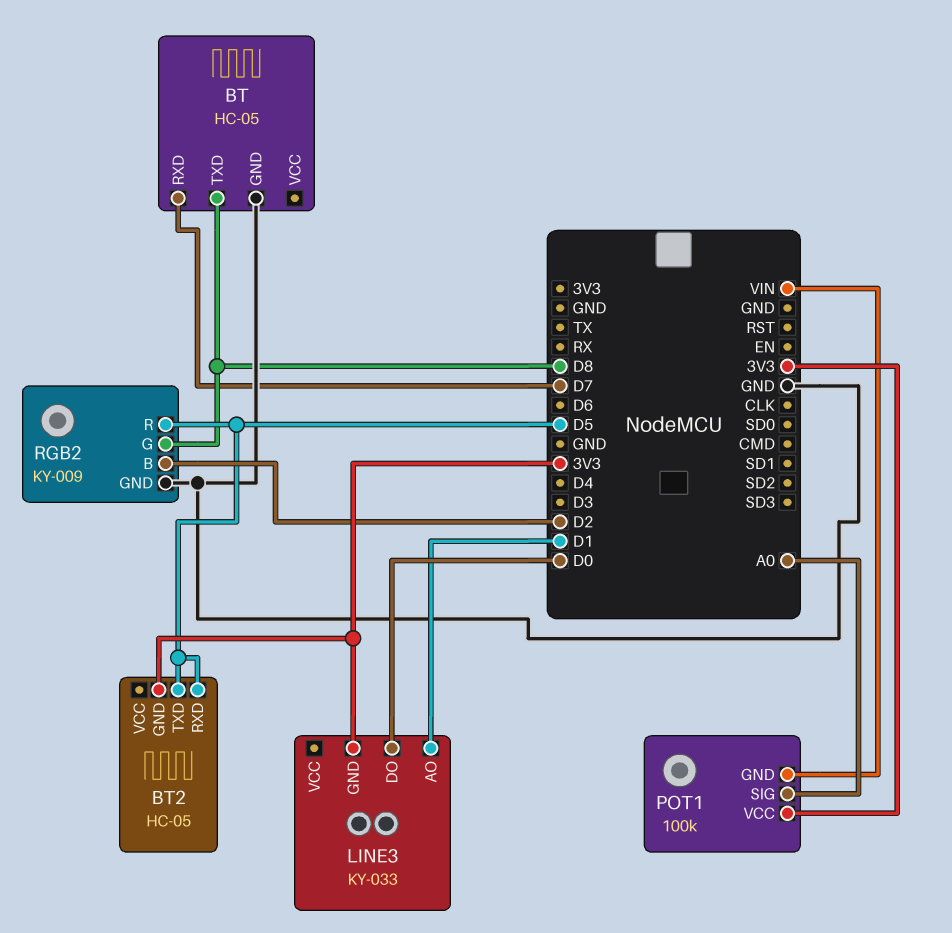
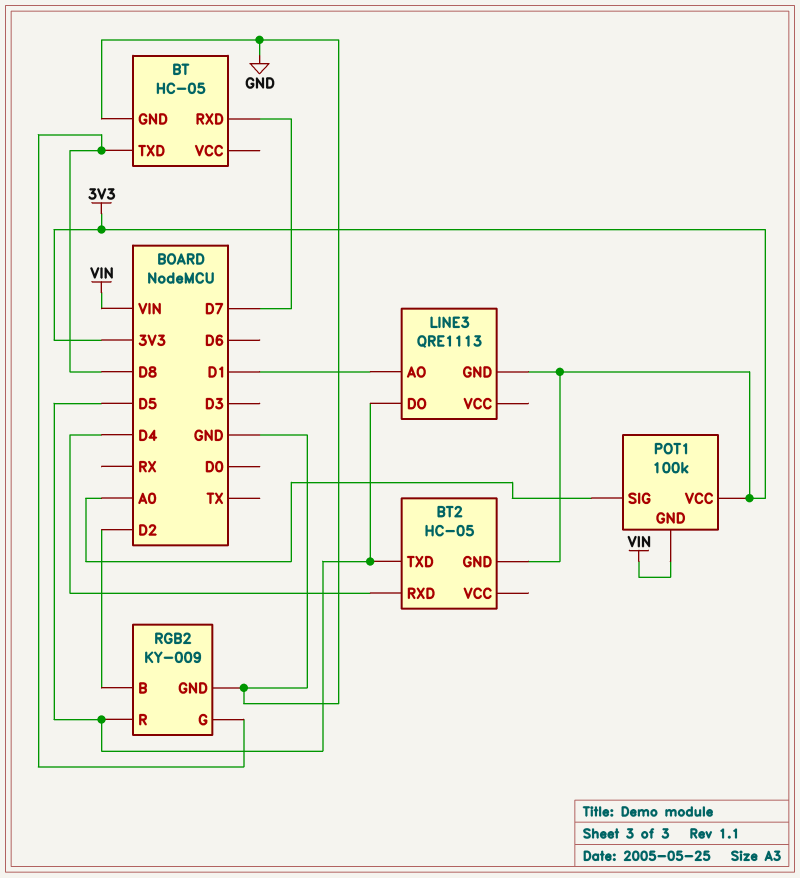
BT2 pin RXD: D5 -> D4
LINE3: KY-033 -> QRE1113
LINE3 pin DO: D0 -> D5

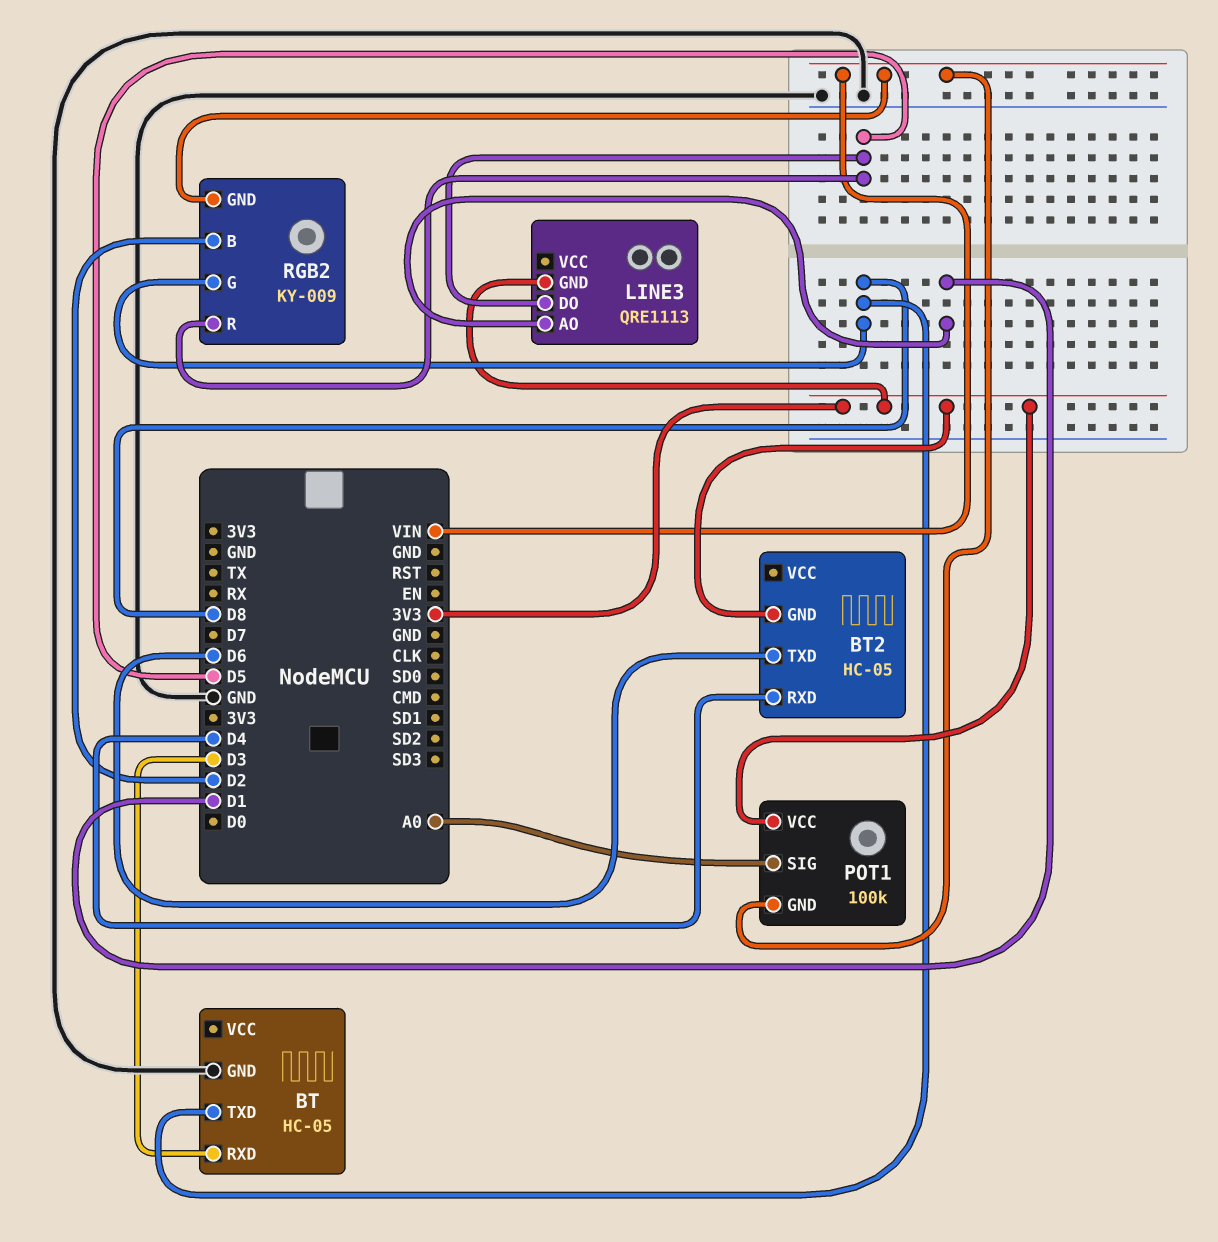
BT pin RXD: D7 -> D3
BT2 pin TXD: D5 -> D6
RGB2 pin GND: GND -> VIN

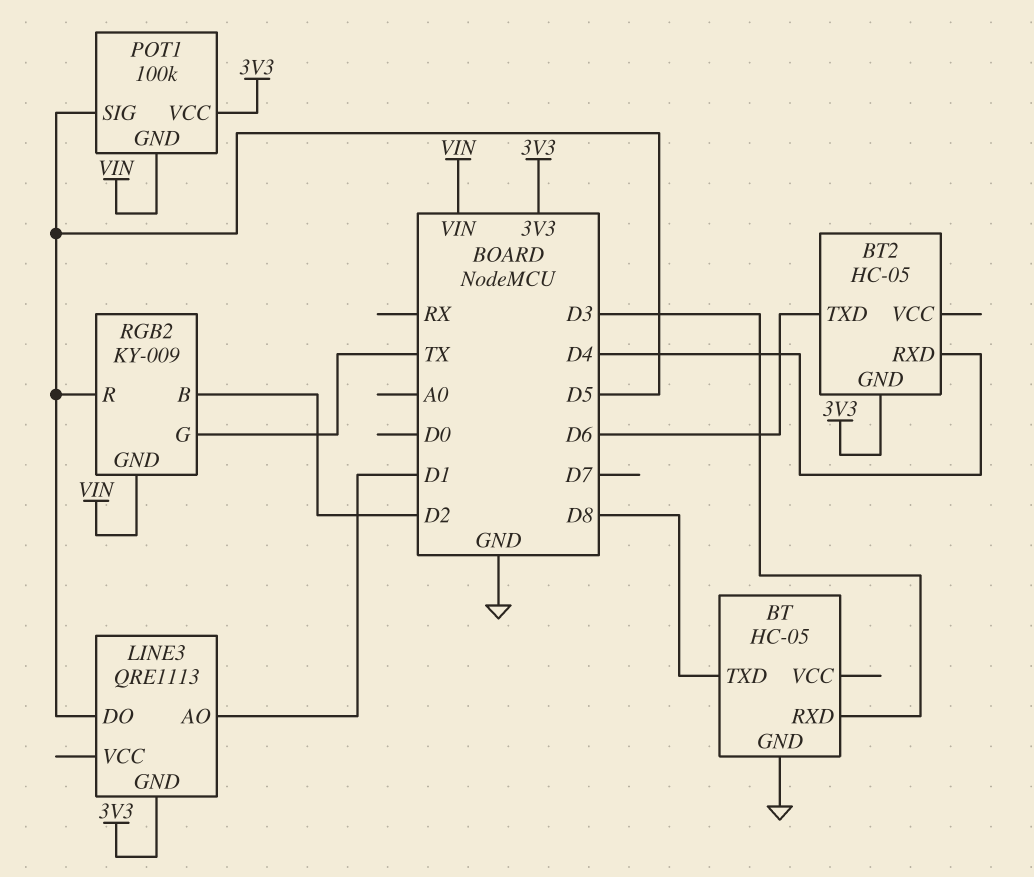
POT1 pin SIG: A0 -> D5
RGB2 pin G: D8 -> TX

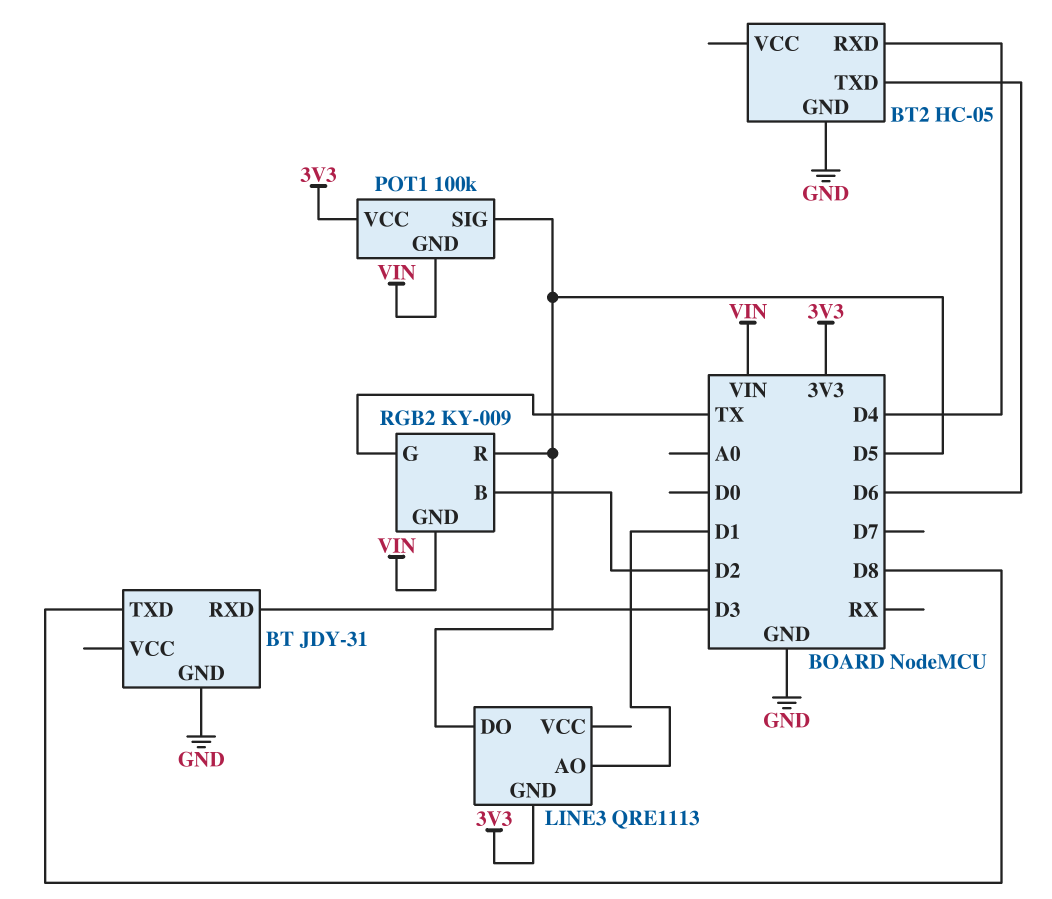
BT: HC-05 -> JDY-31
BT2 pin GND: 3V3 -> GND

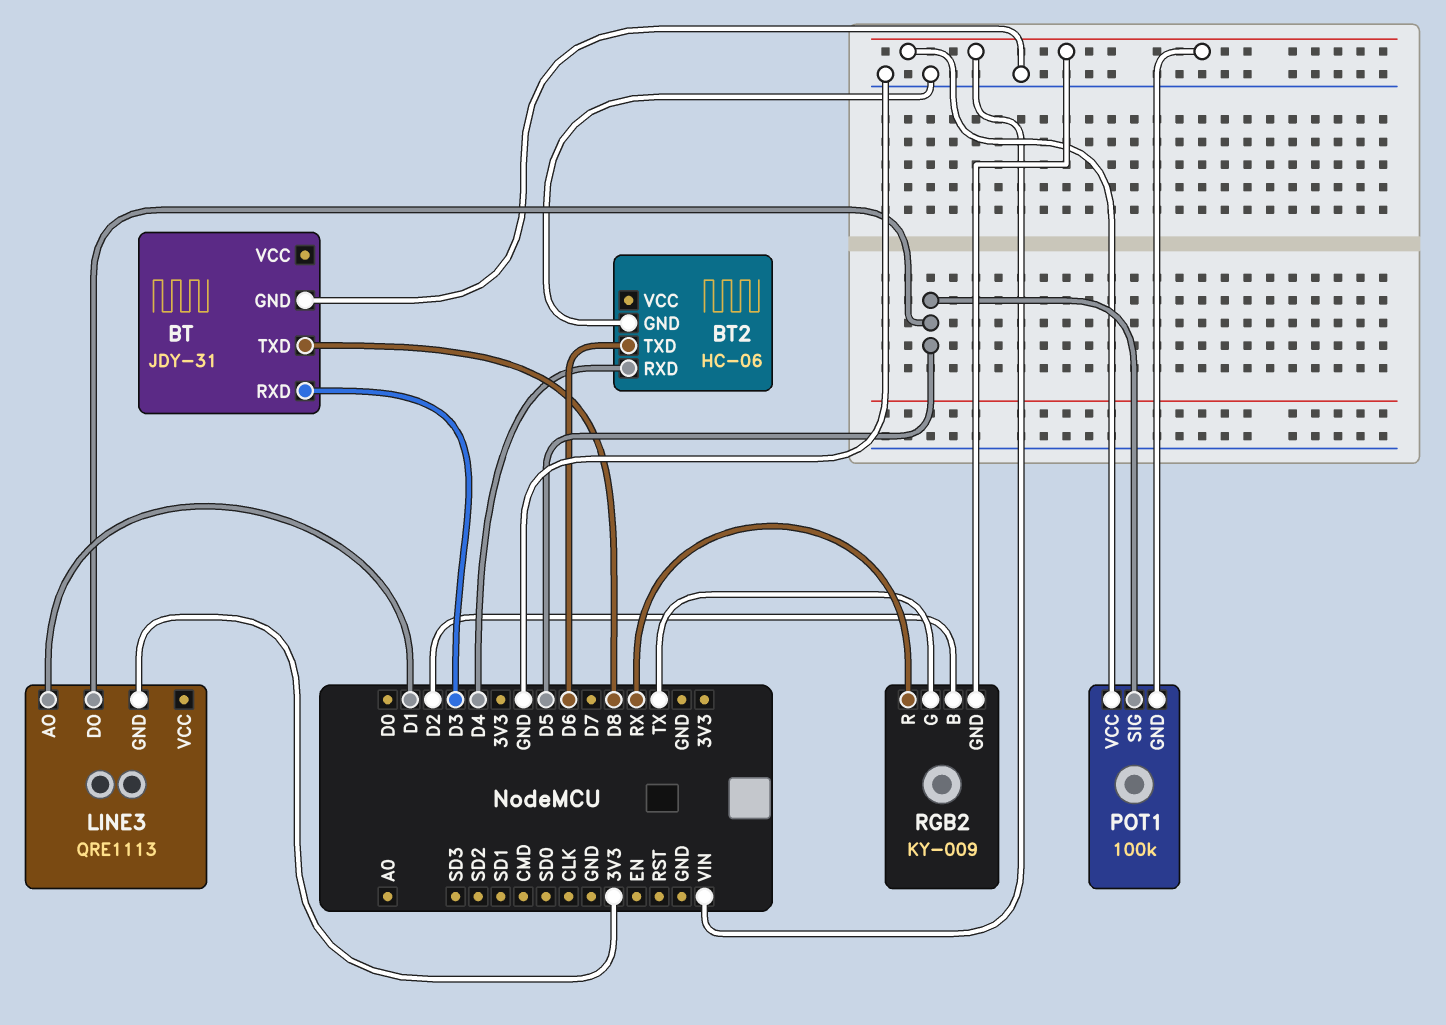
BT2: HC-05 -> HC-06
POT1 pin VCC: 3V3 -> VIN
RGB2 pin R: D5 -> RX

